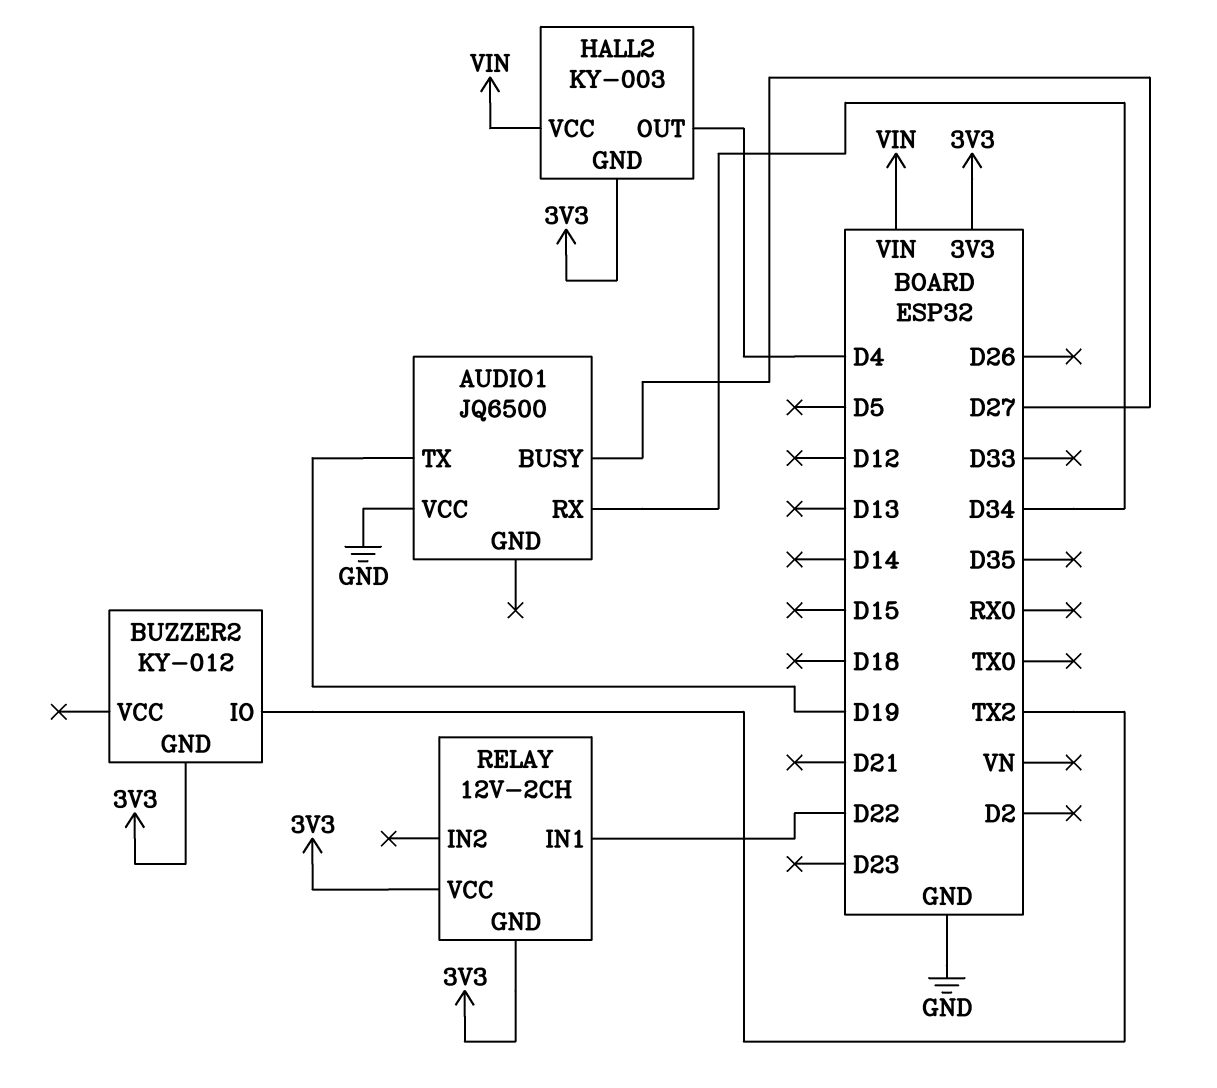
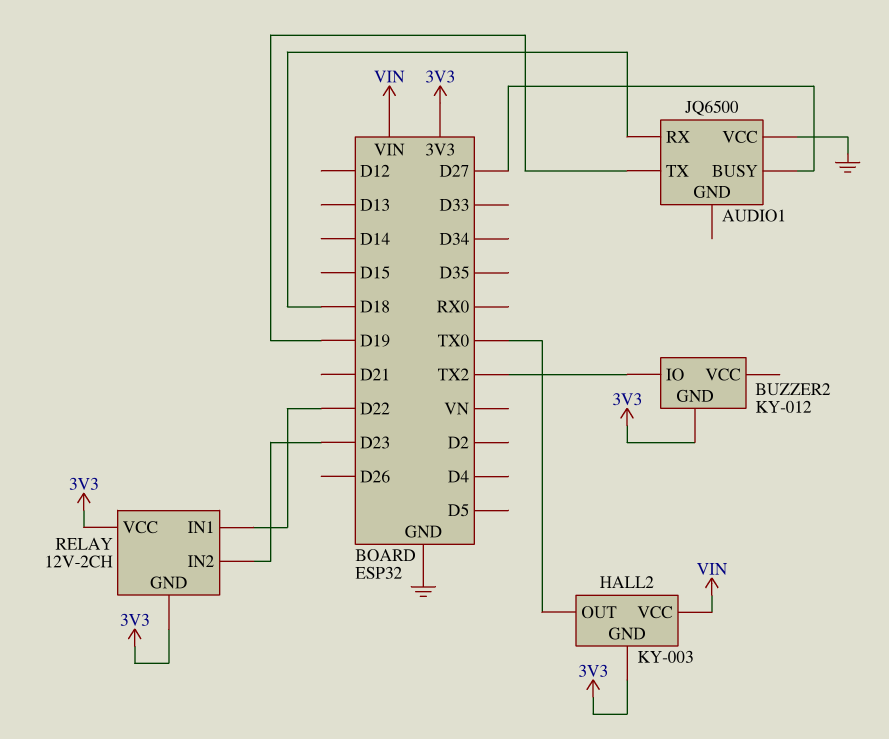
AUDIO1 pin RX: D34 -> D18
HALL2 pin OUT: D4 -> TX0
RELAY pin IN2: none -> D23

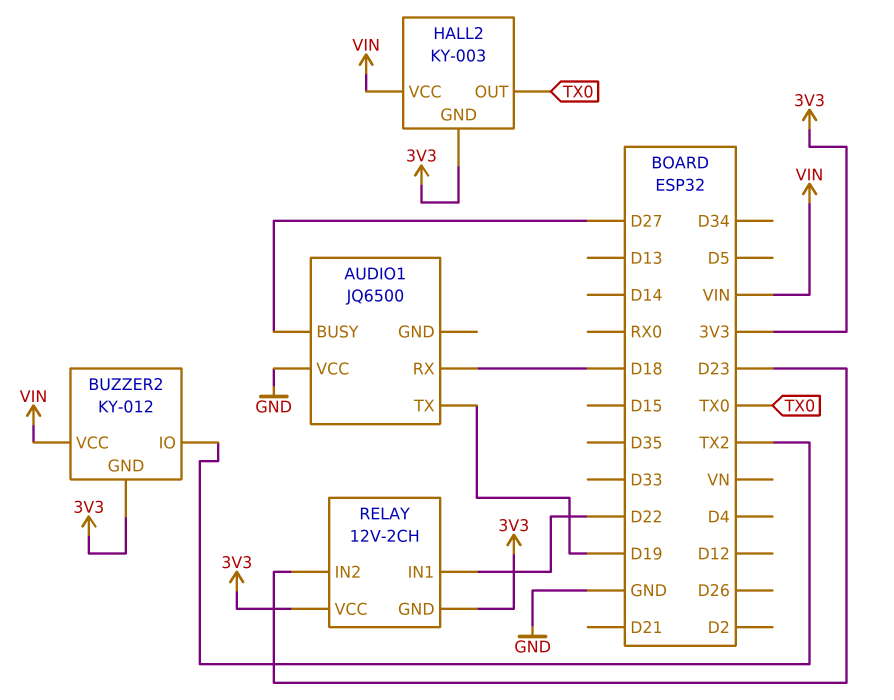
BUZZER2 pin VCC: none -> VIN

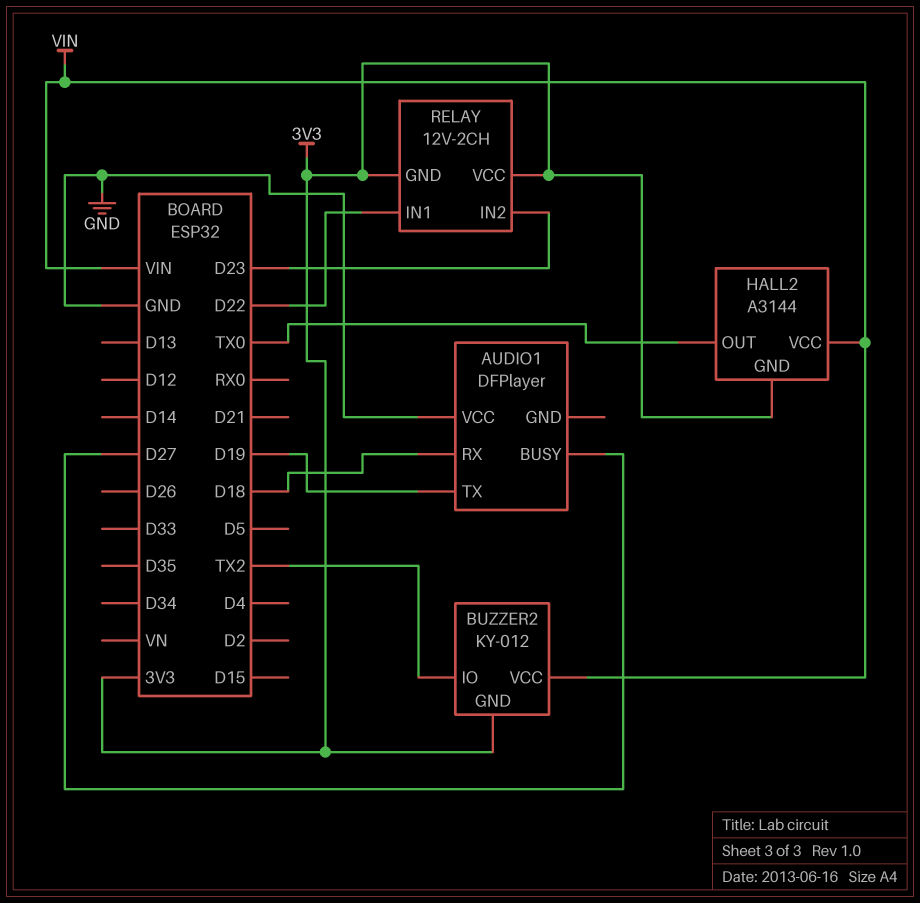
AUDIO1: JQ6500 -> DFPlayer
HALL2: KY-003 -> A3144

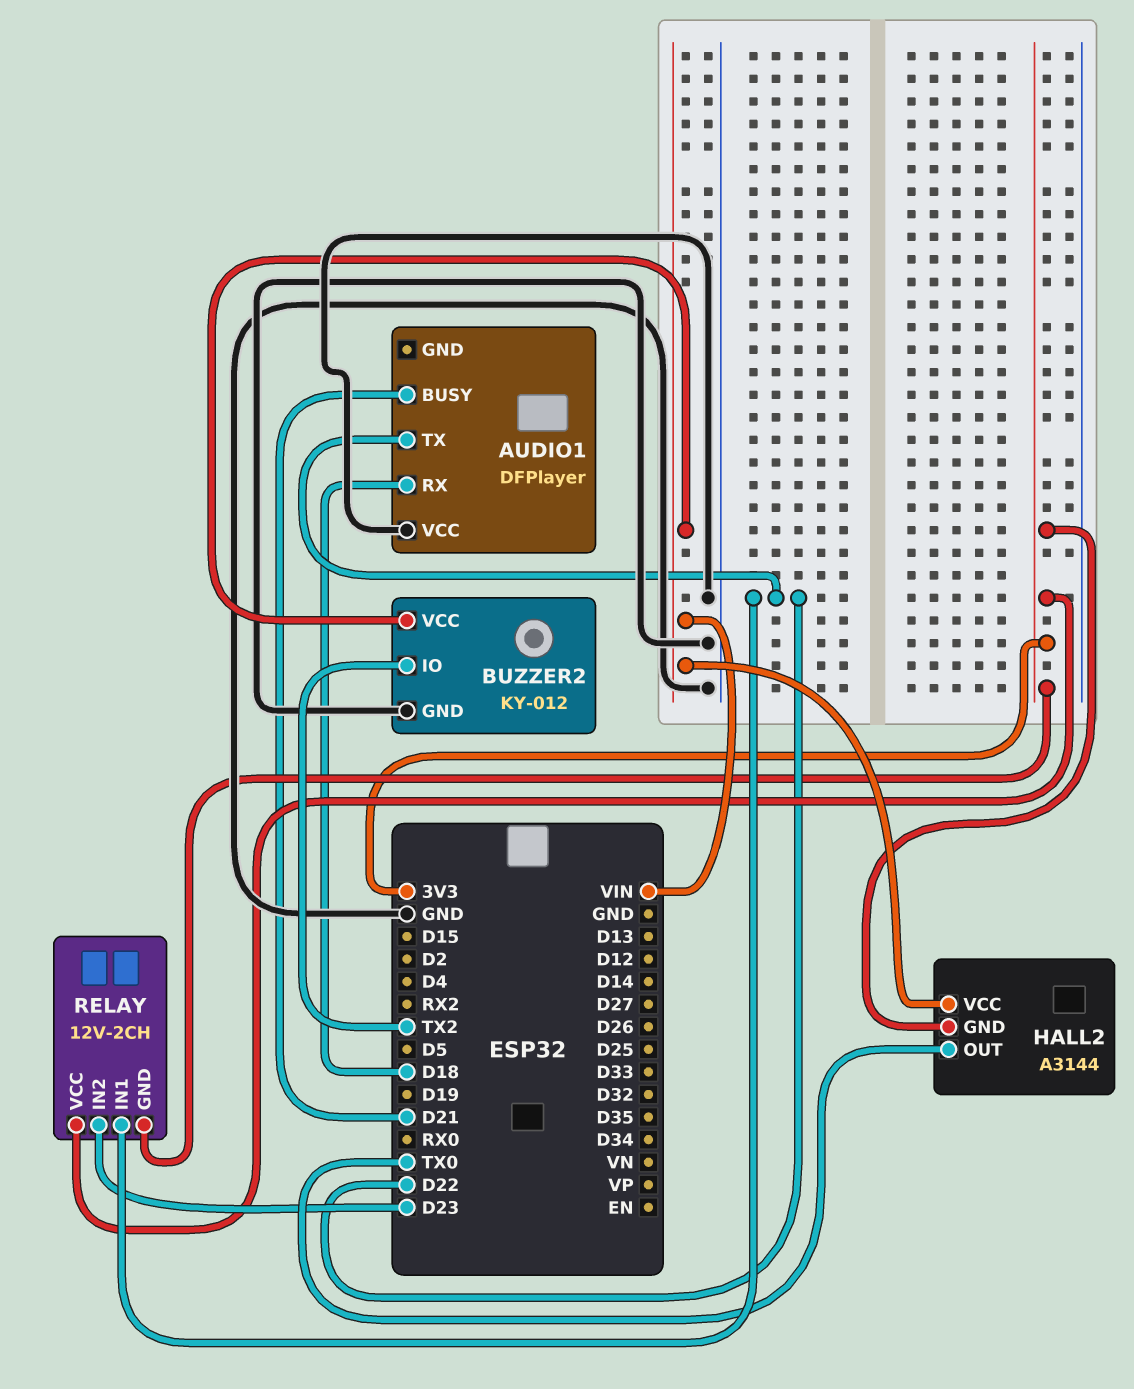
AUDIO1 pin BUSY: D27 -> D21
AUDIO1 pin TX: D19 -> D22
BUZZER2 pin GND: 3V3 -> GND

